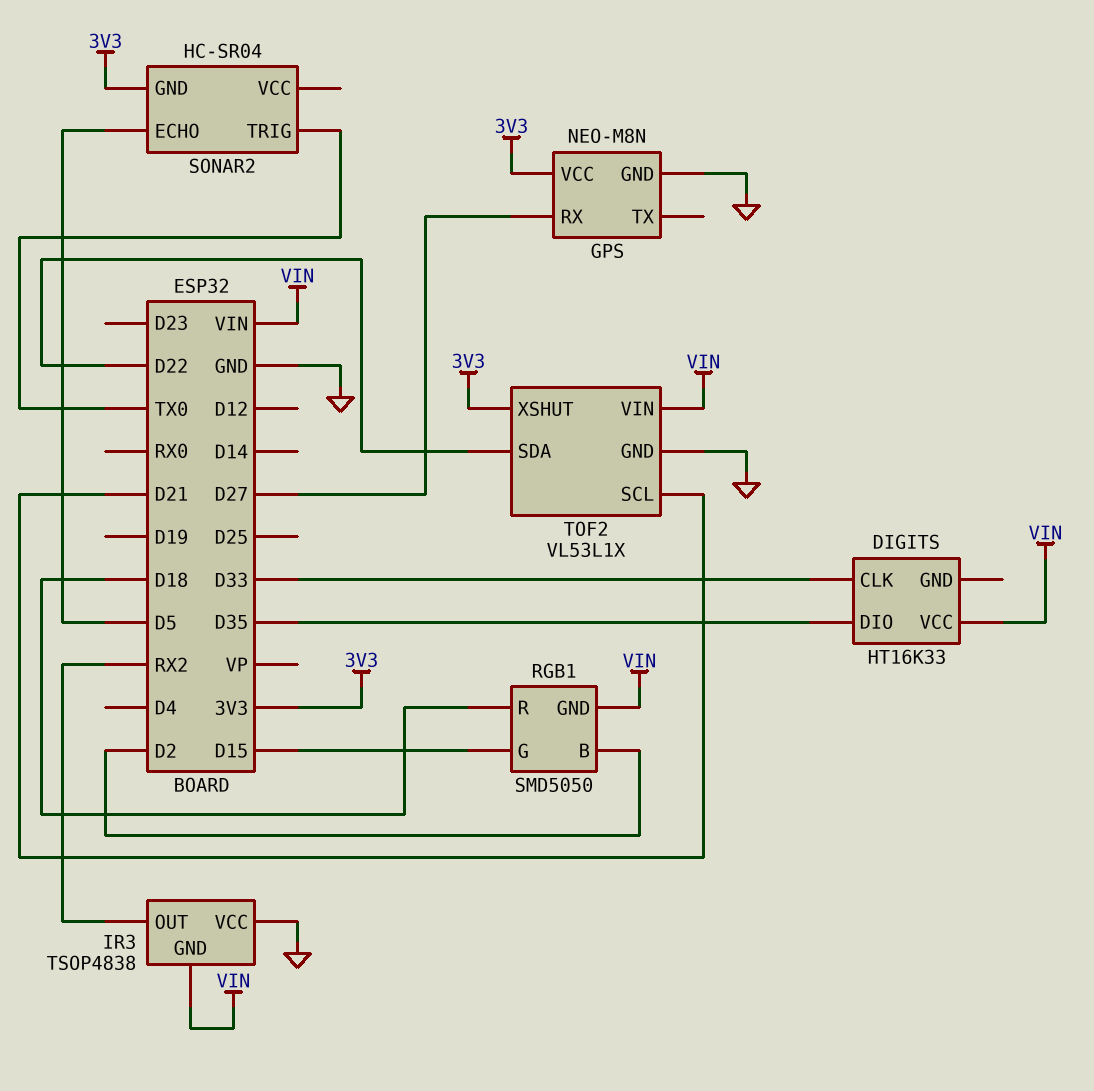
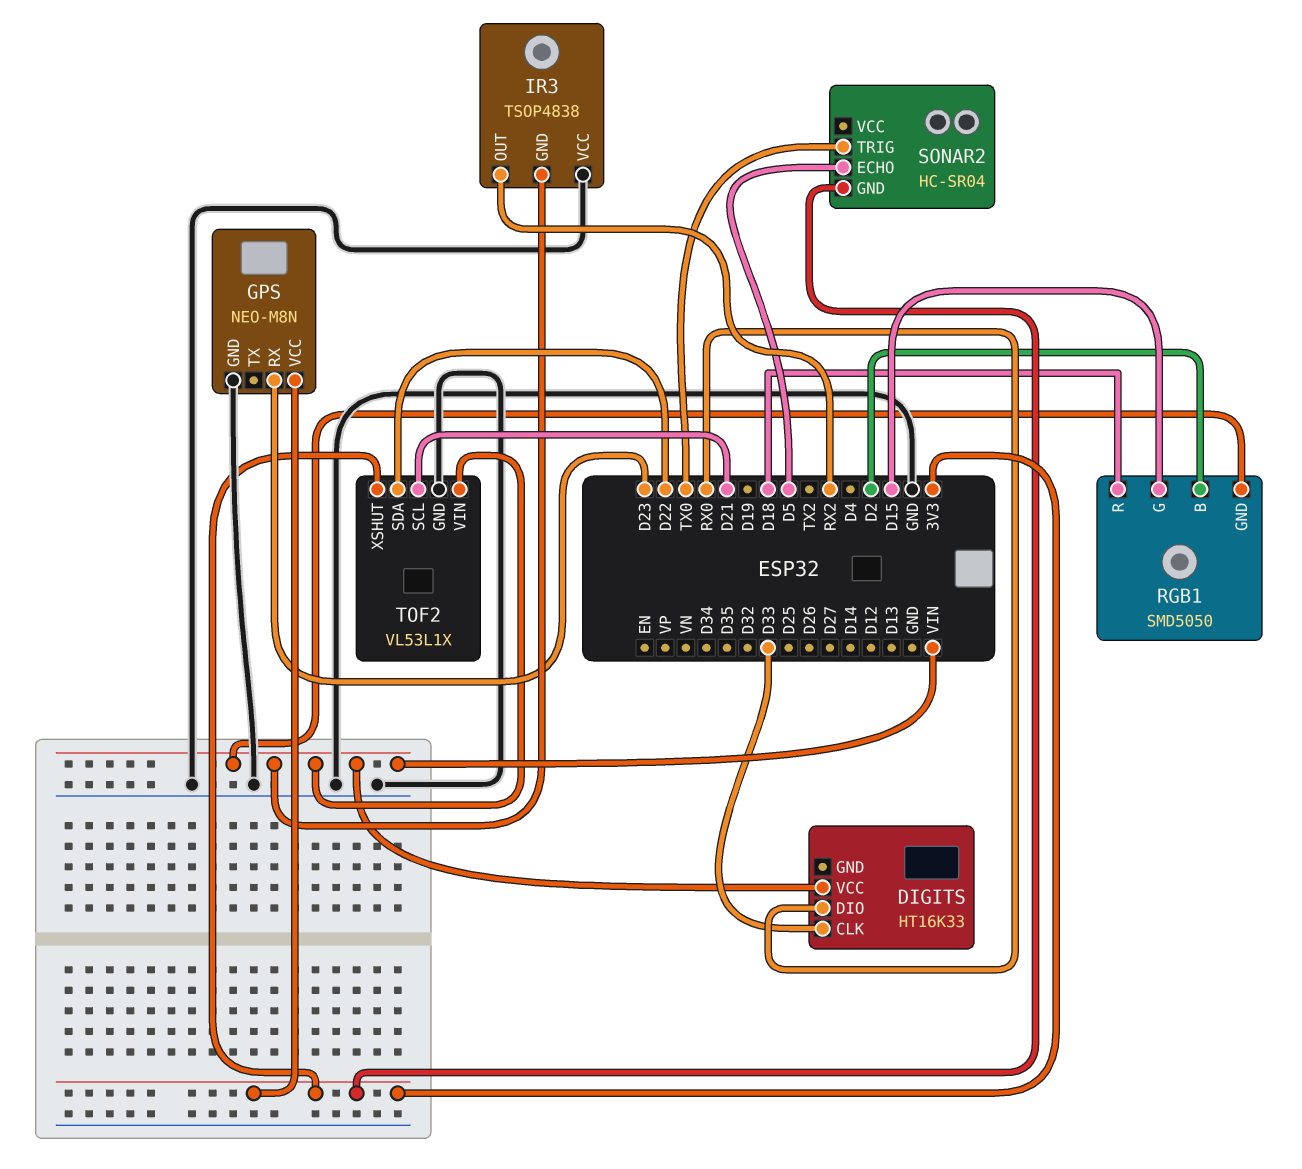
DIGITS pin DIO: D35 -> RX0
GPS pin RX: D27 -> D23

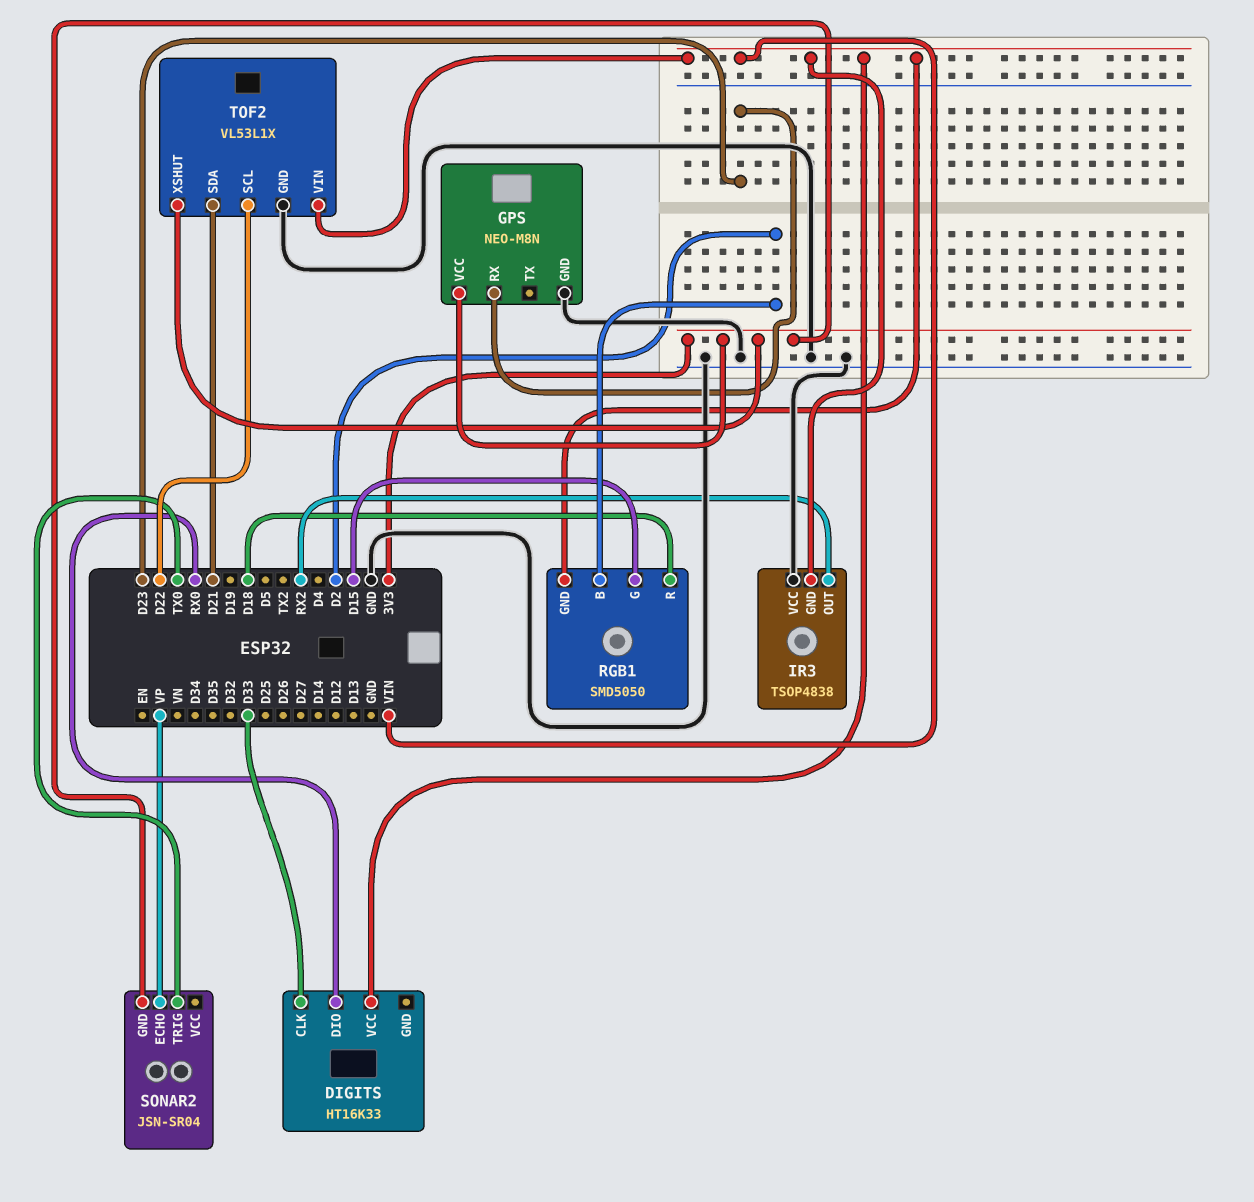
SONAR2: HC-SR04 -> JSN-SR04
SONAR2 pin ECHO: D5 -> VP
TOF2 pin SCL: D21 -> D22
TOF2 pin SDA: D22 -> D21

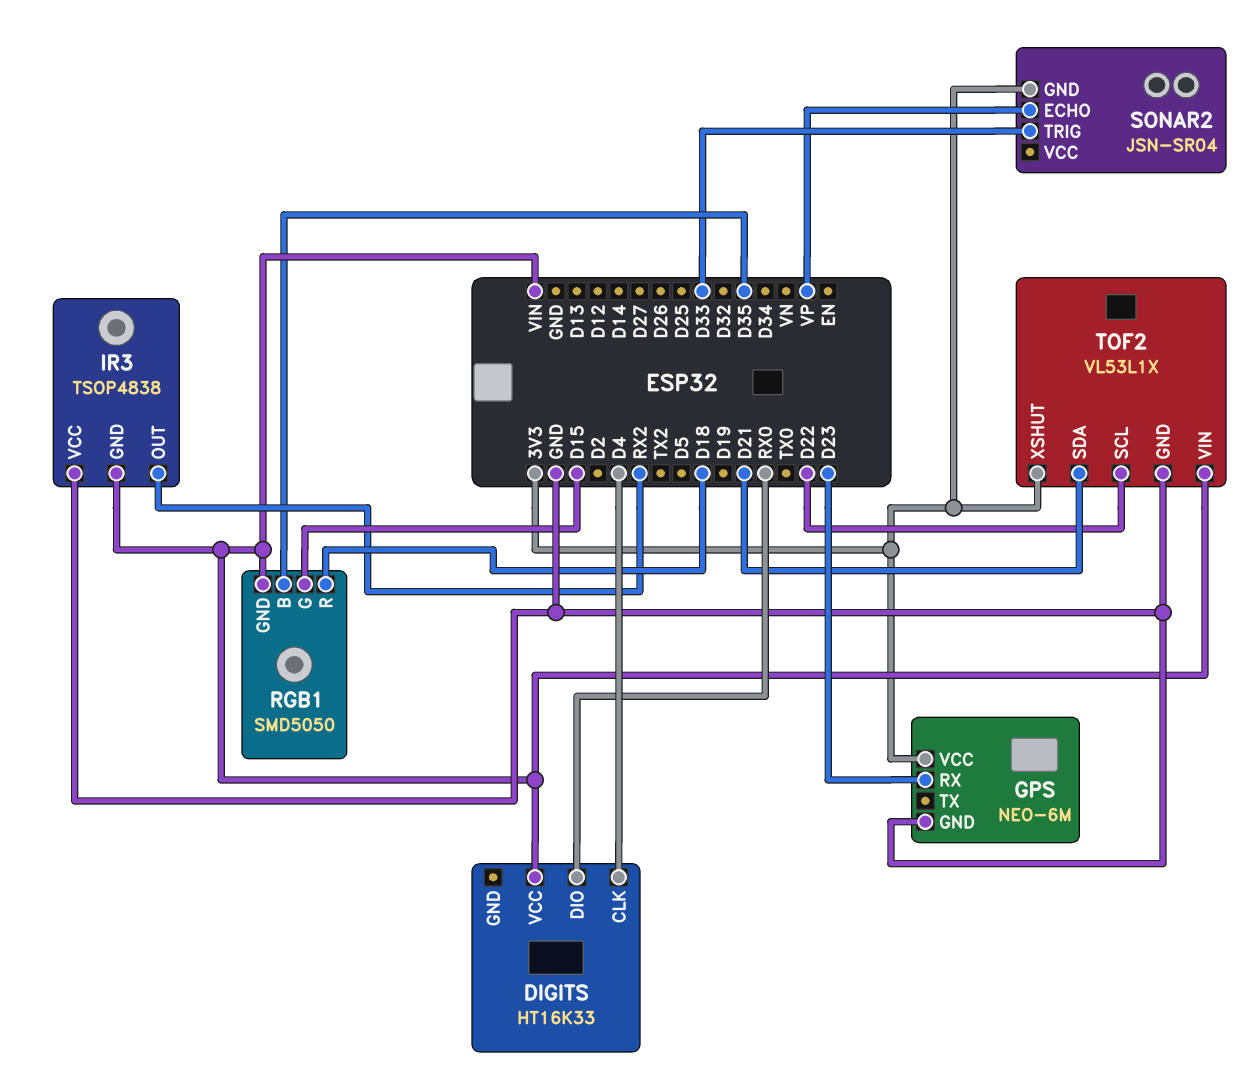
DIGITS pin CLK: D33 -> D4
GPS: NEO-M8N -> NEO-6M
RGB1 pin B: D2 -> D35
SONAR2 pin TRIG: TX0 -> D33

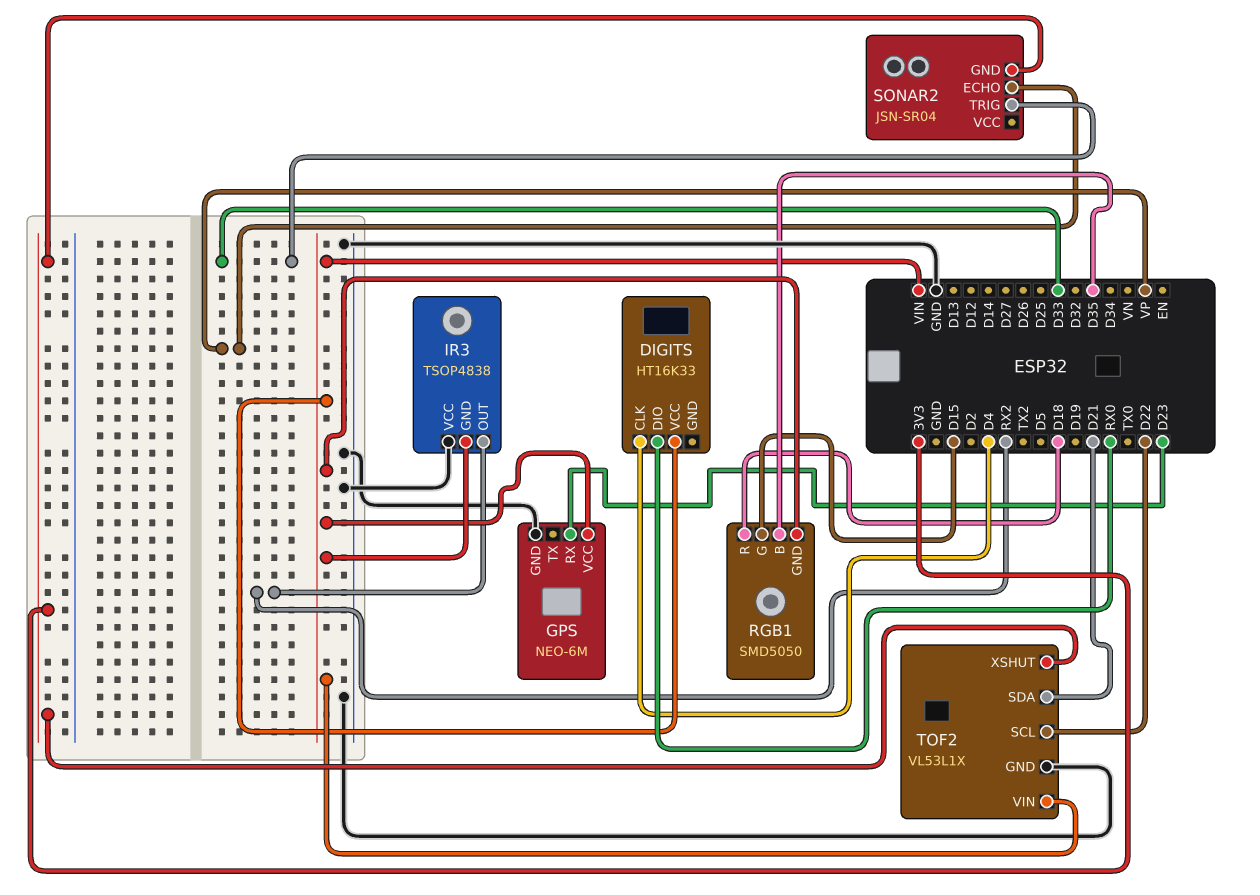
GPS pin VCC: 3V3 -> VIN

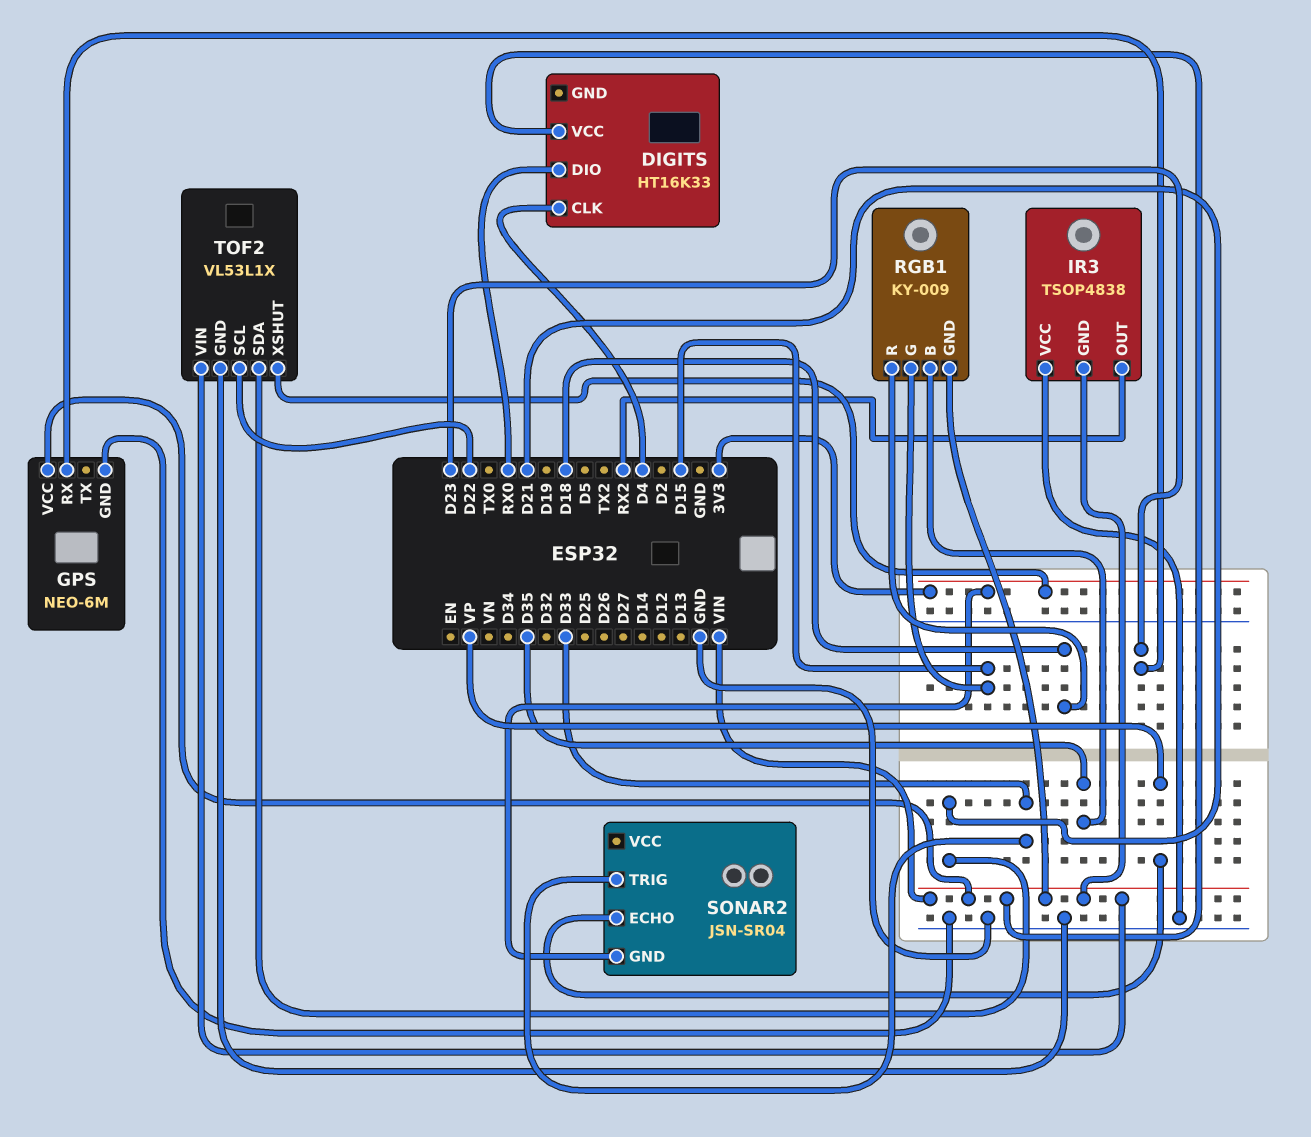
RGB1: SMD5050 -> KY-009

